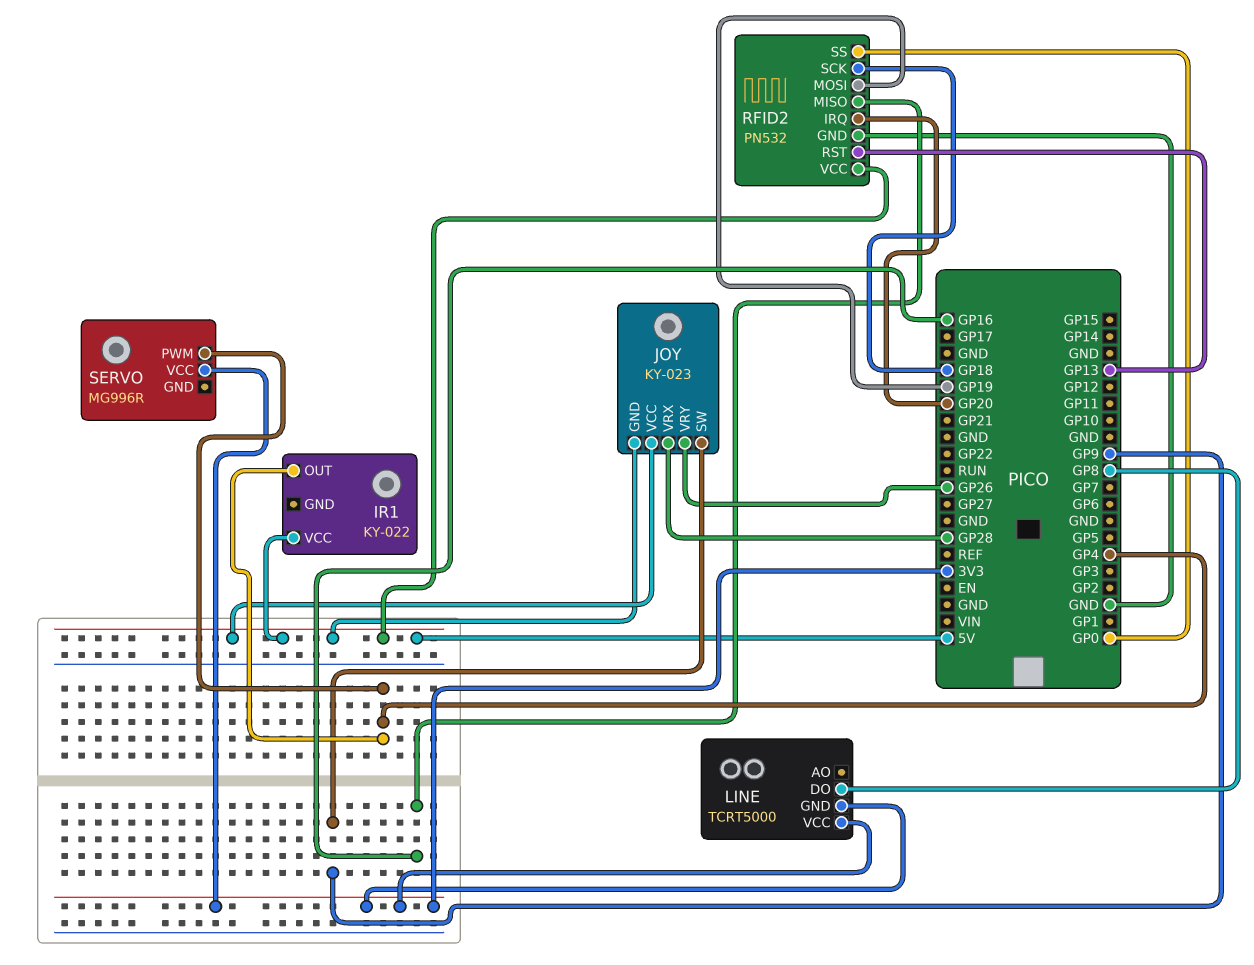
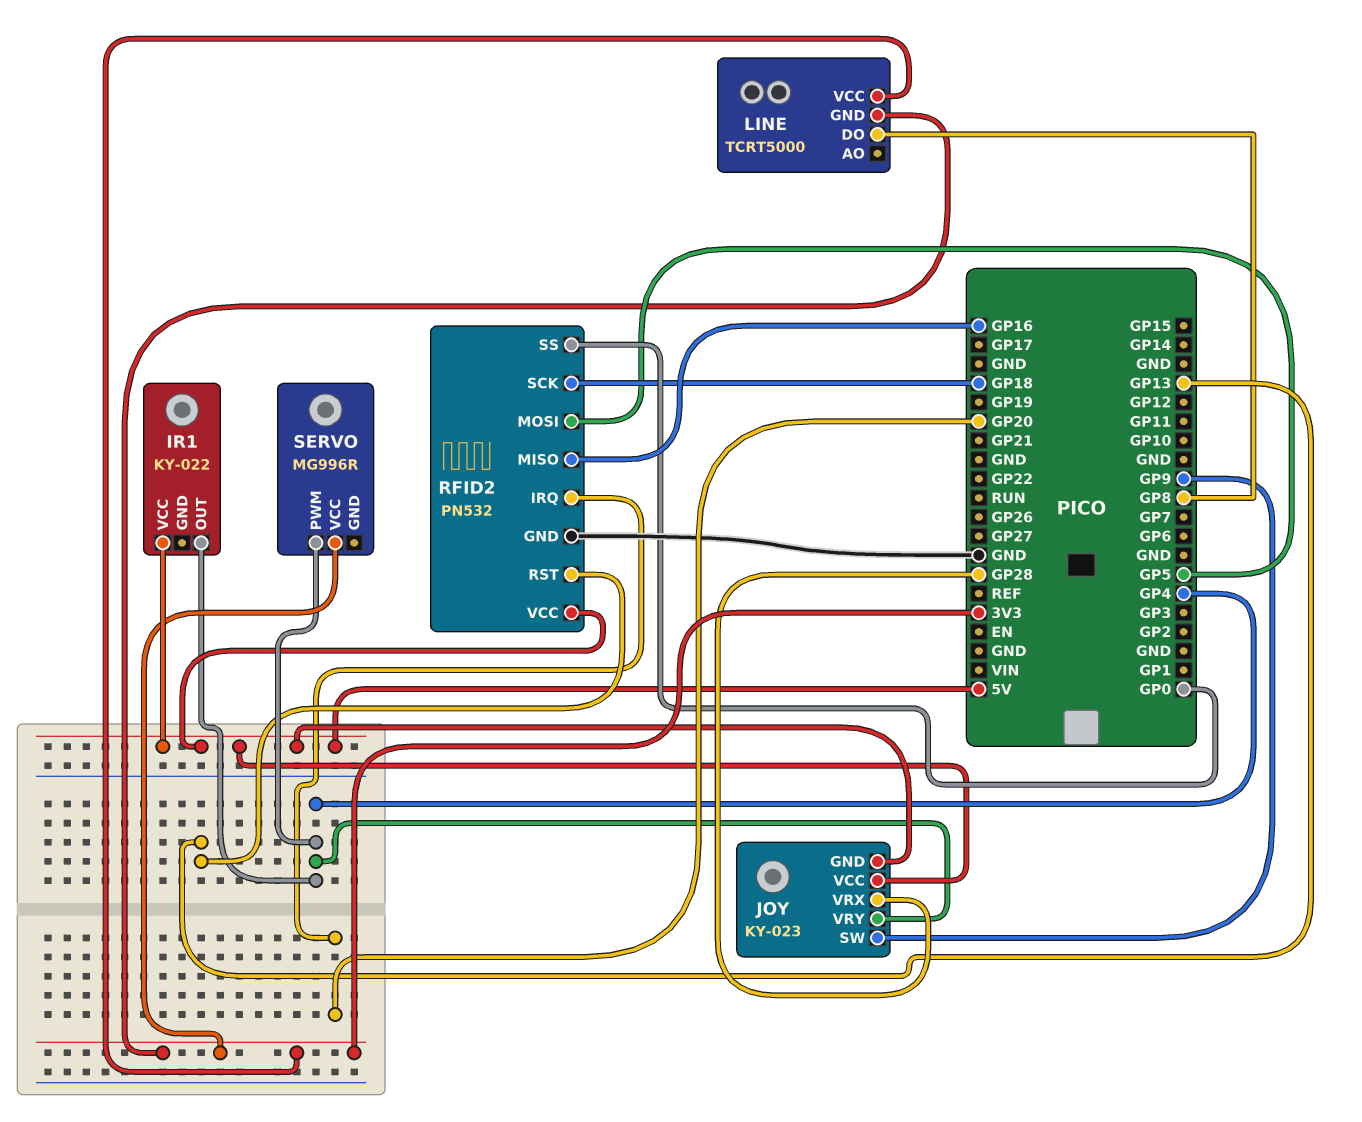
JOY pin VRY: GP26 -> GP4
RFID2 pin MOSI: GP19 -> GP5

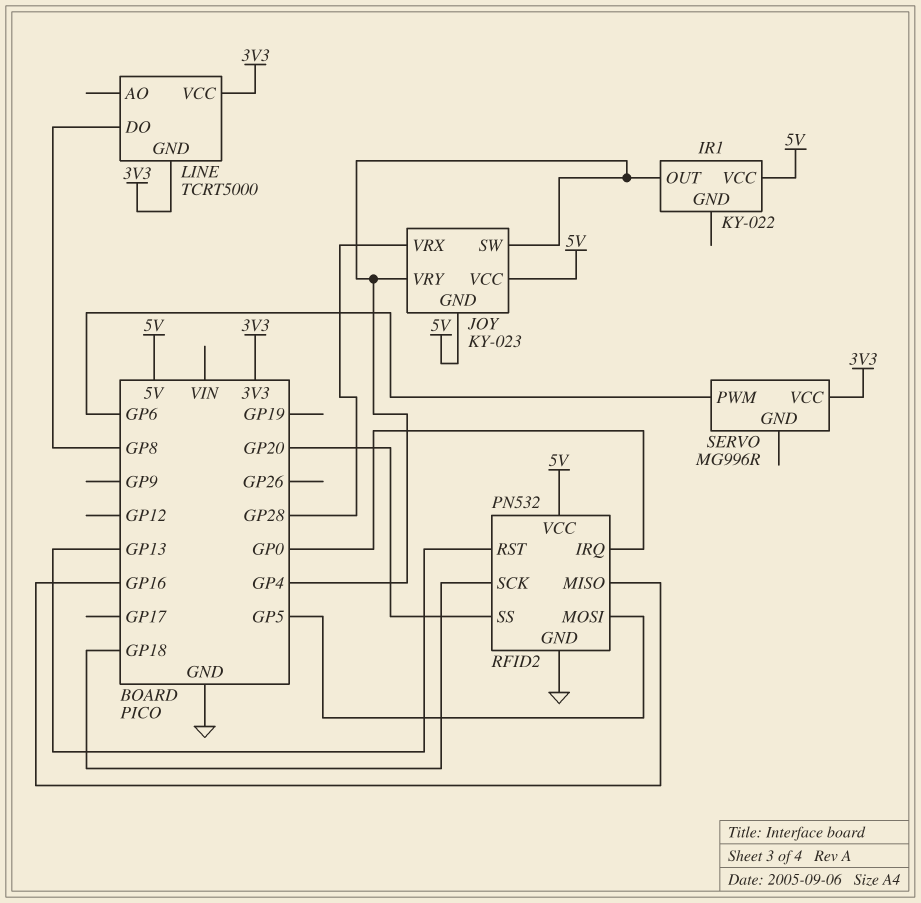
JOY pin SW: GP9 -> GP4
RFID2 pin IRQ: GP20 -> GP0
RFID2 pin SS: GP0 -> GP20
SERVO pin PWM: GP4 -> GP6

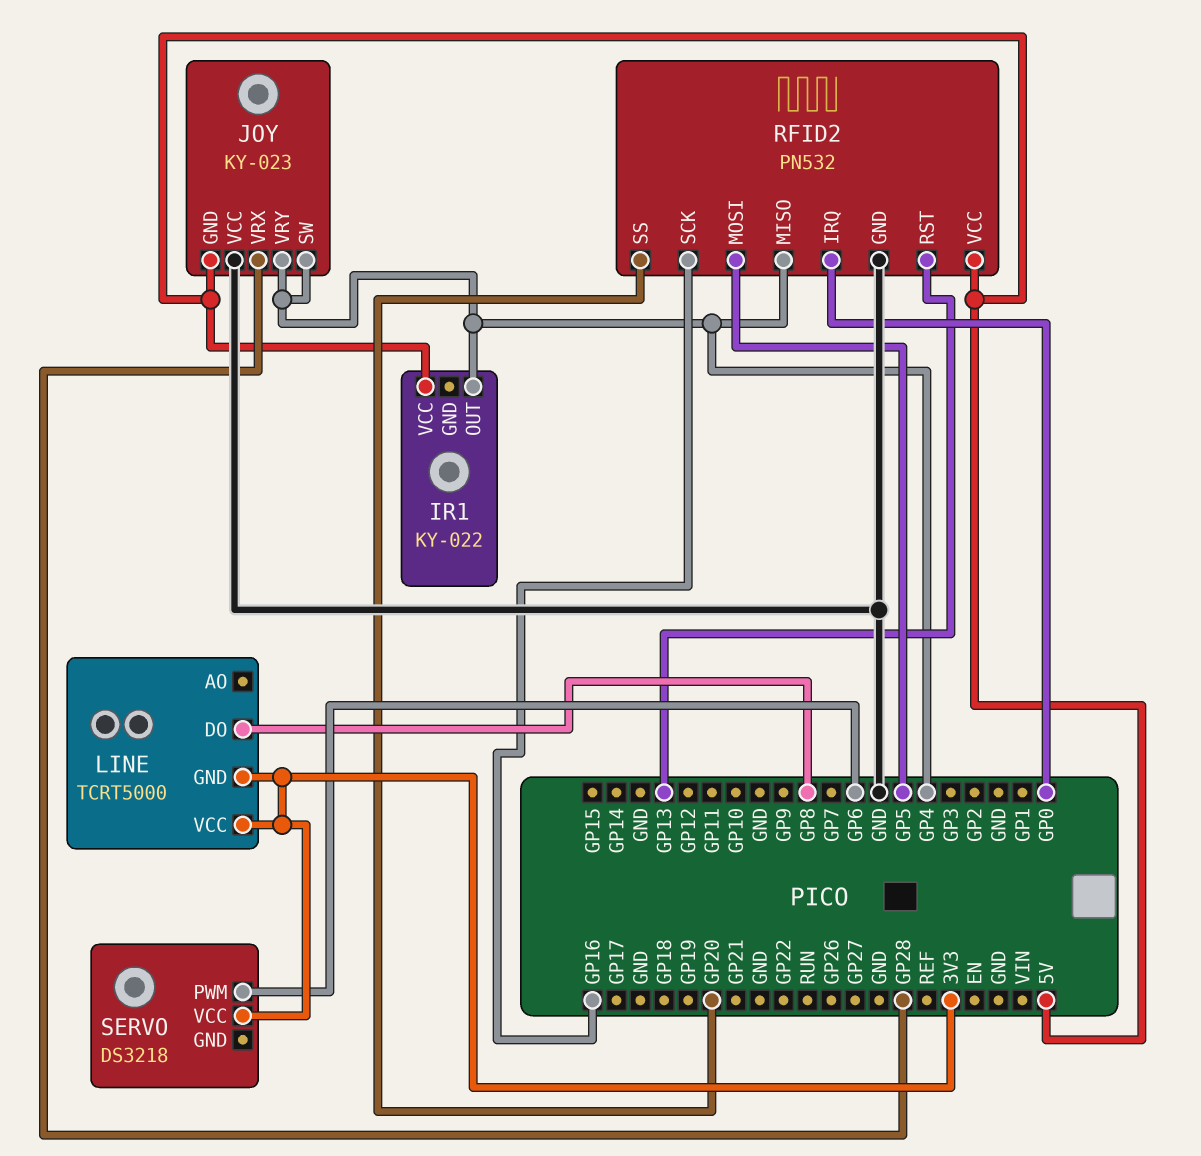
JOY pin VCC: 5V -> GND
RFID2 pin MISO: GP16 -> GP4
RFID2 pin SCK: GP18 -> GP16
SERVO: MG996R -> DS3218

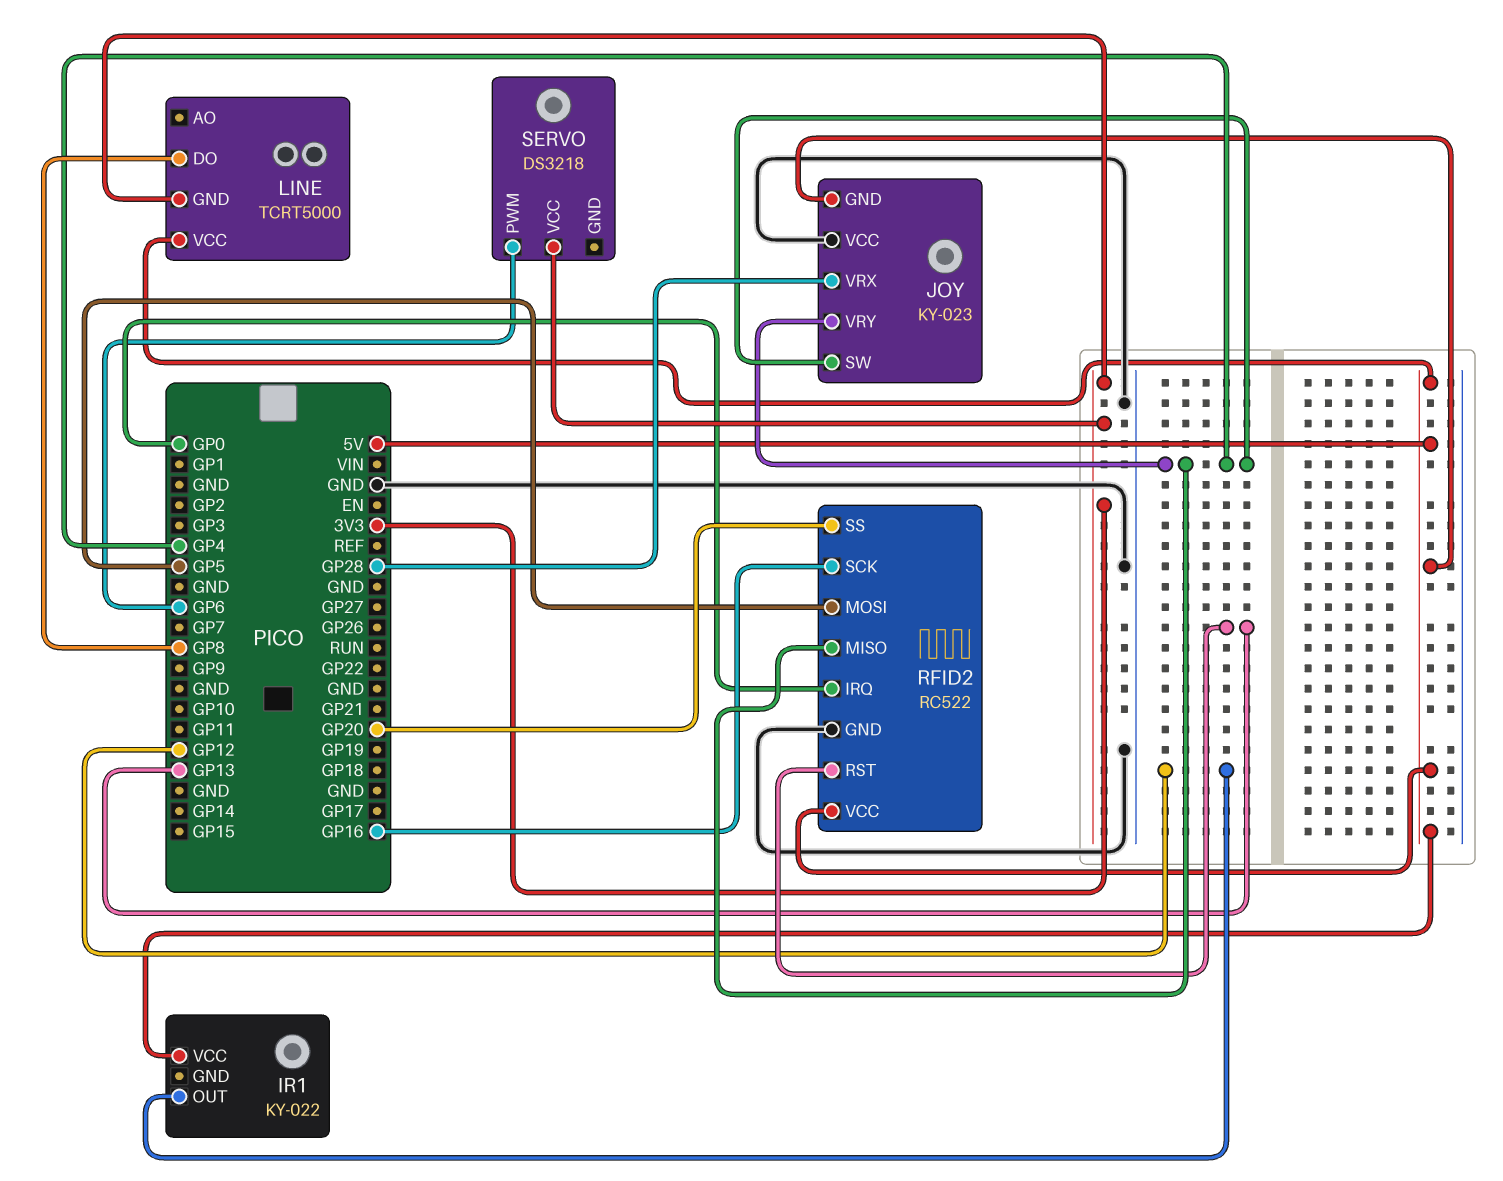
IR1 pin OUT: GP4 -> GP12
LINE pin VCC: 3V3 -> 5V
RFID2: PN532 -> RC522

